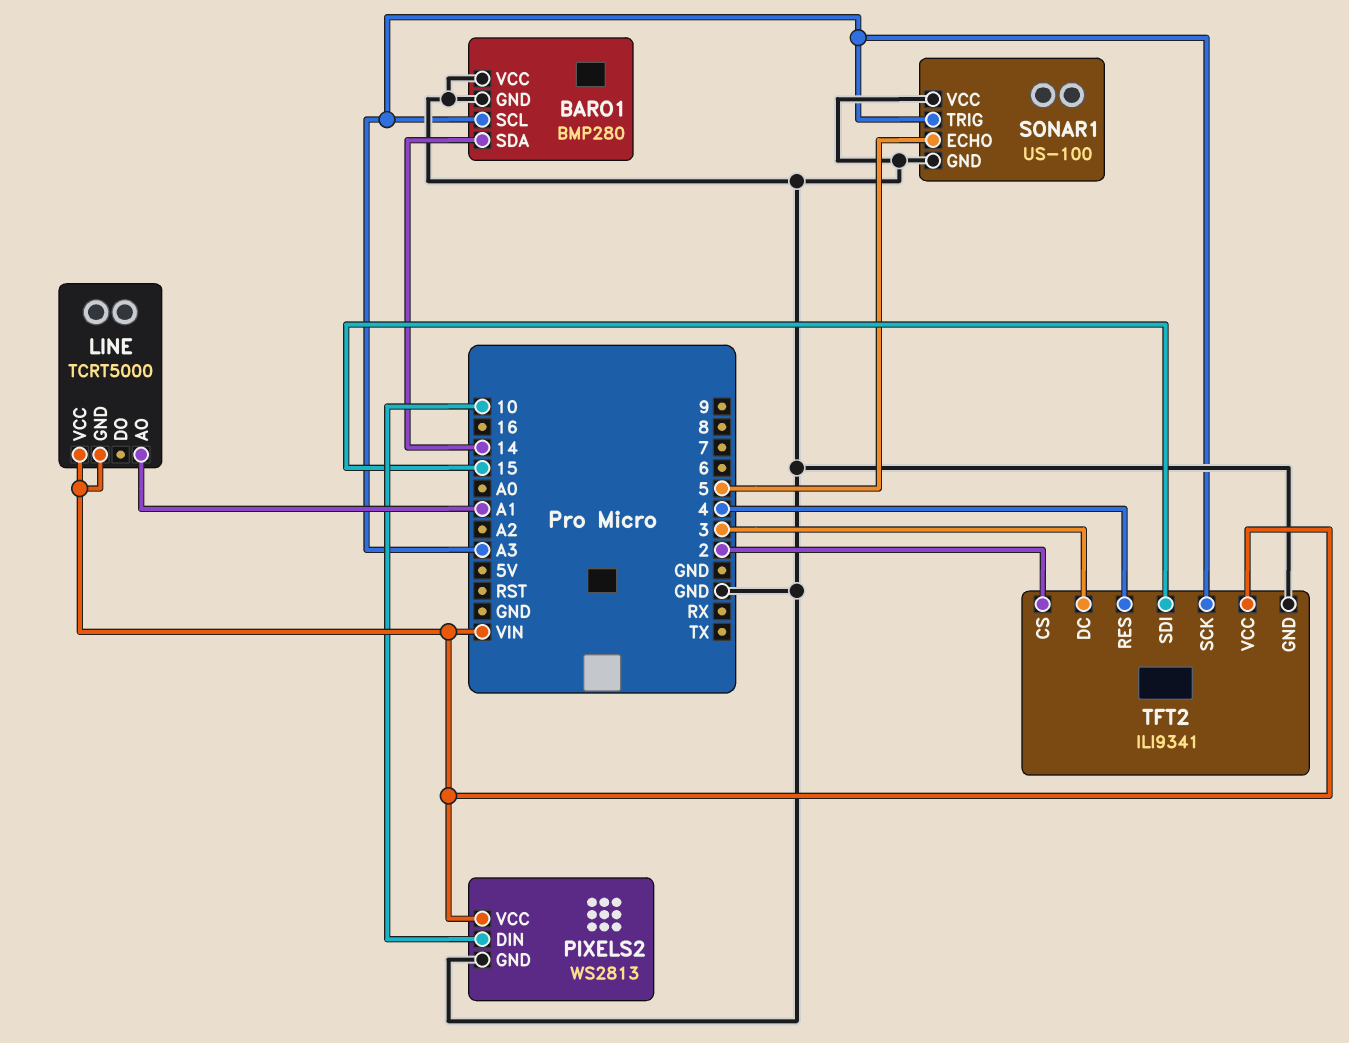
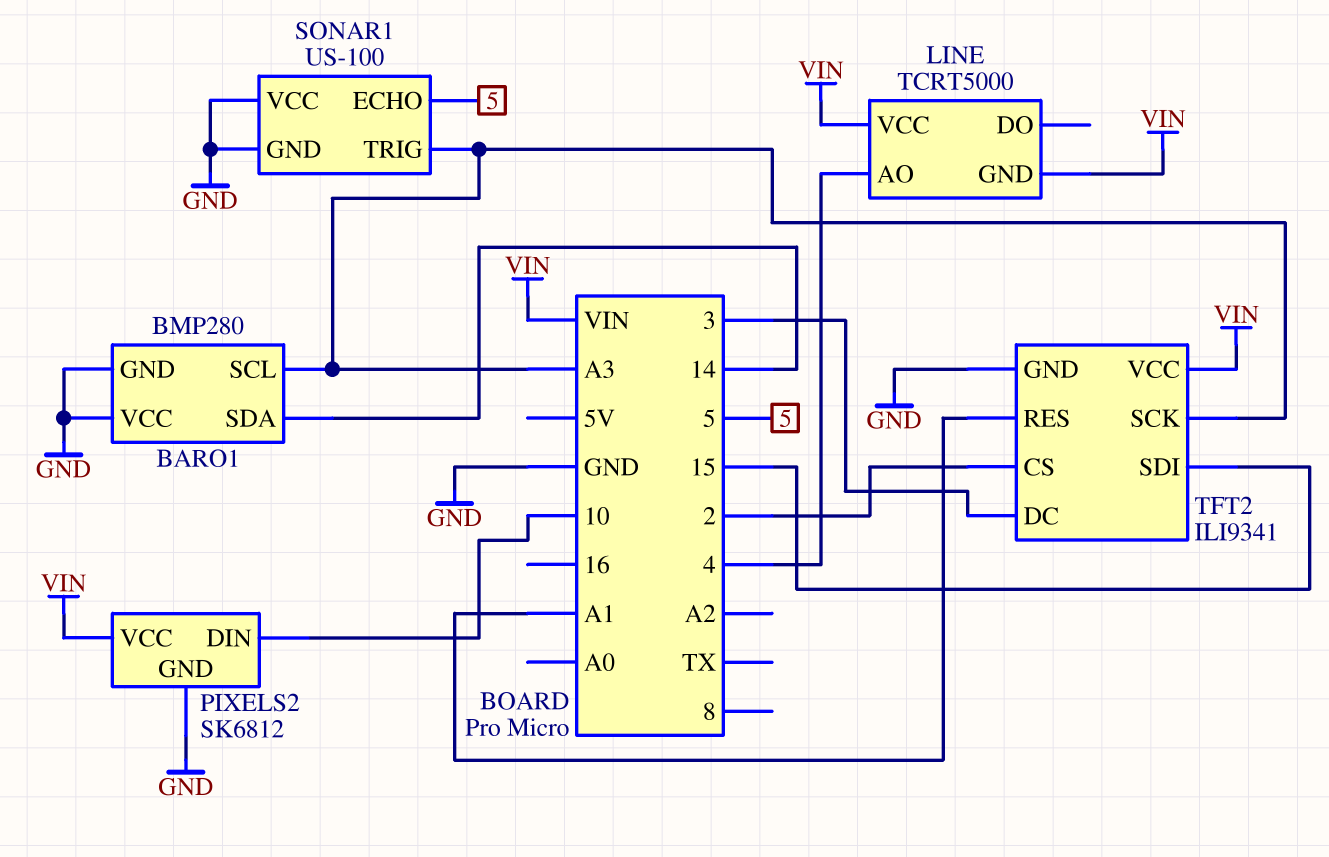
LINE pin AO: A1 -> 4
PIXELS2: WS2813 -> SK6812
TFT2 pin RES: 4 -> A1

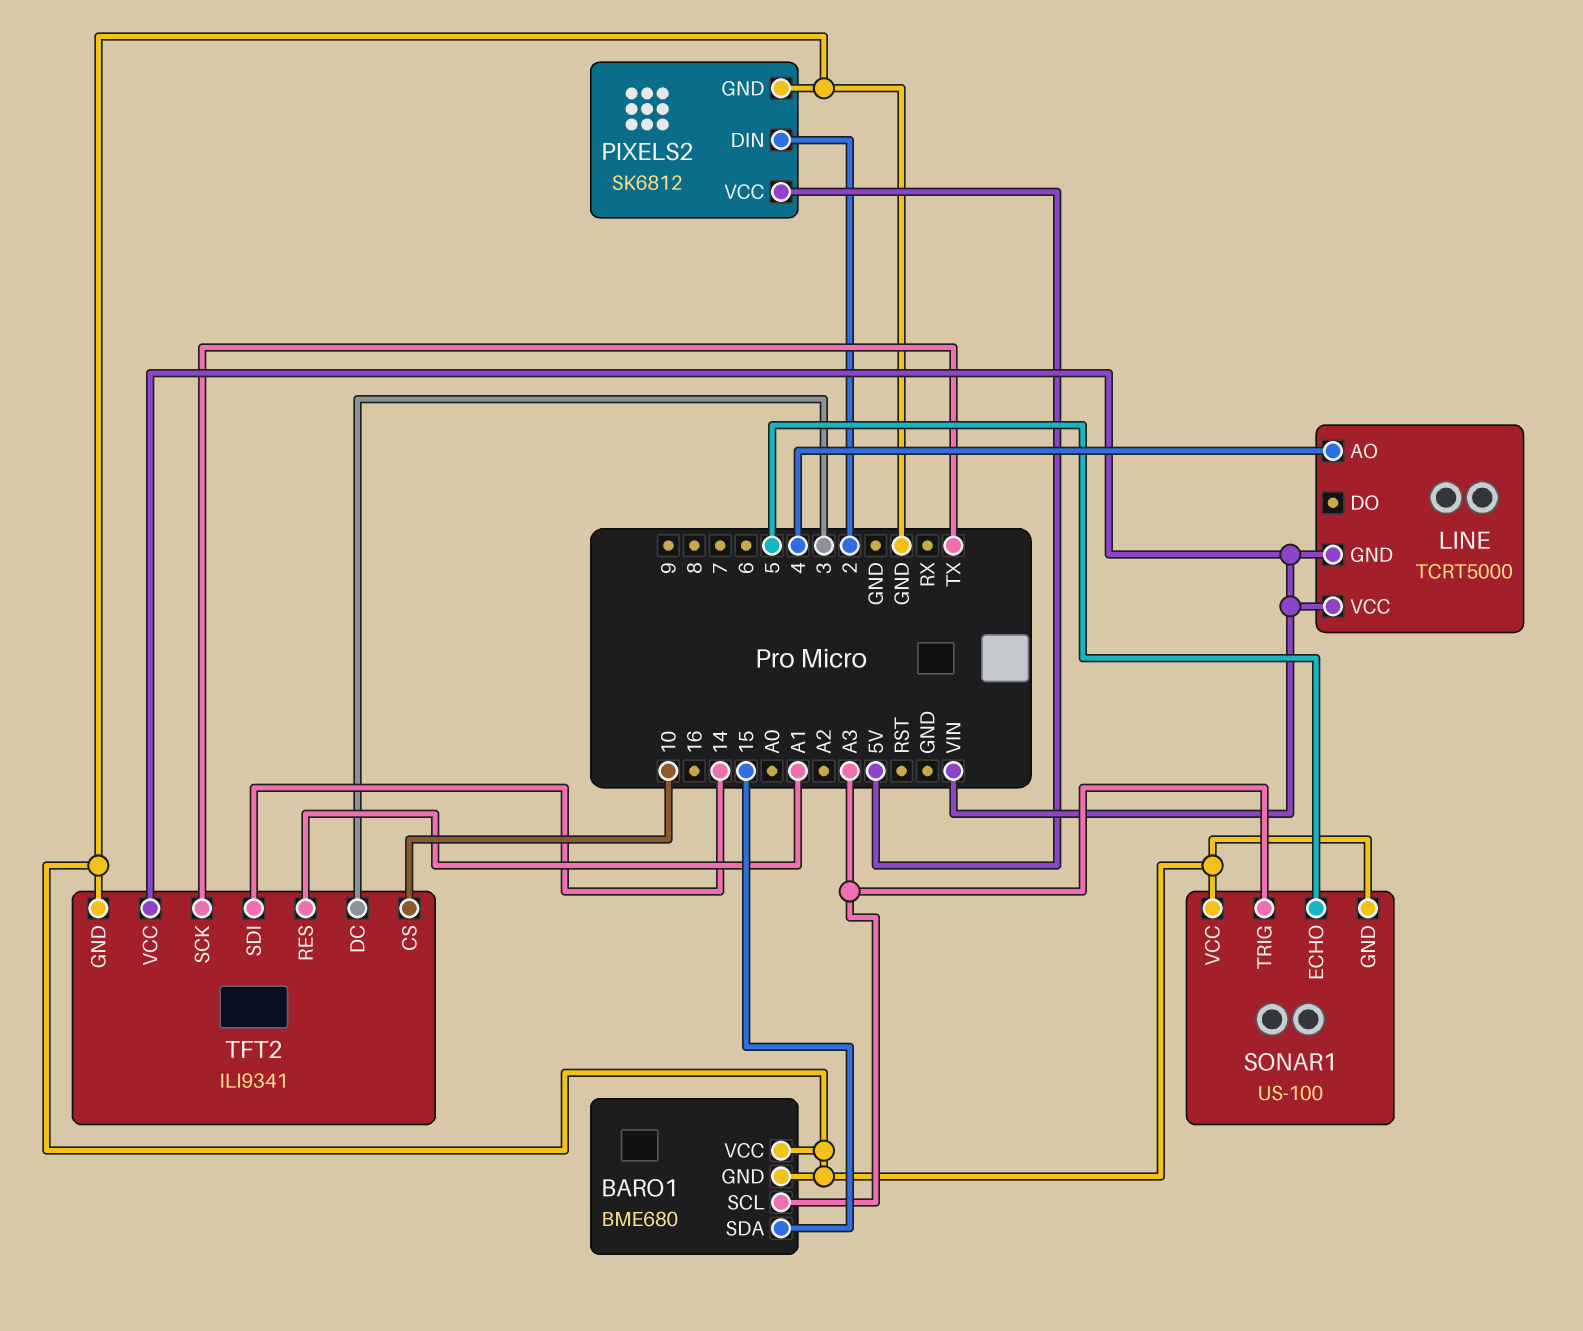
BARO1: BMP280 -> BME680
BARO1 pin SDA: 14 -> 15
PIXELS2 pin DIN: 10 -> 2
PIXELS2 pin VCC: VIN -> 5V
TFT2 pin CS: 2 -> 10
TFT2 pin SCK: A3 -> TX
TFT2 pin SDI: 15 -> 14

